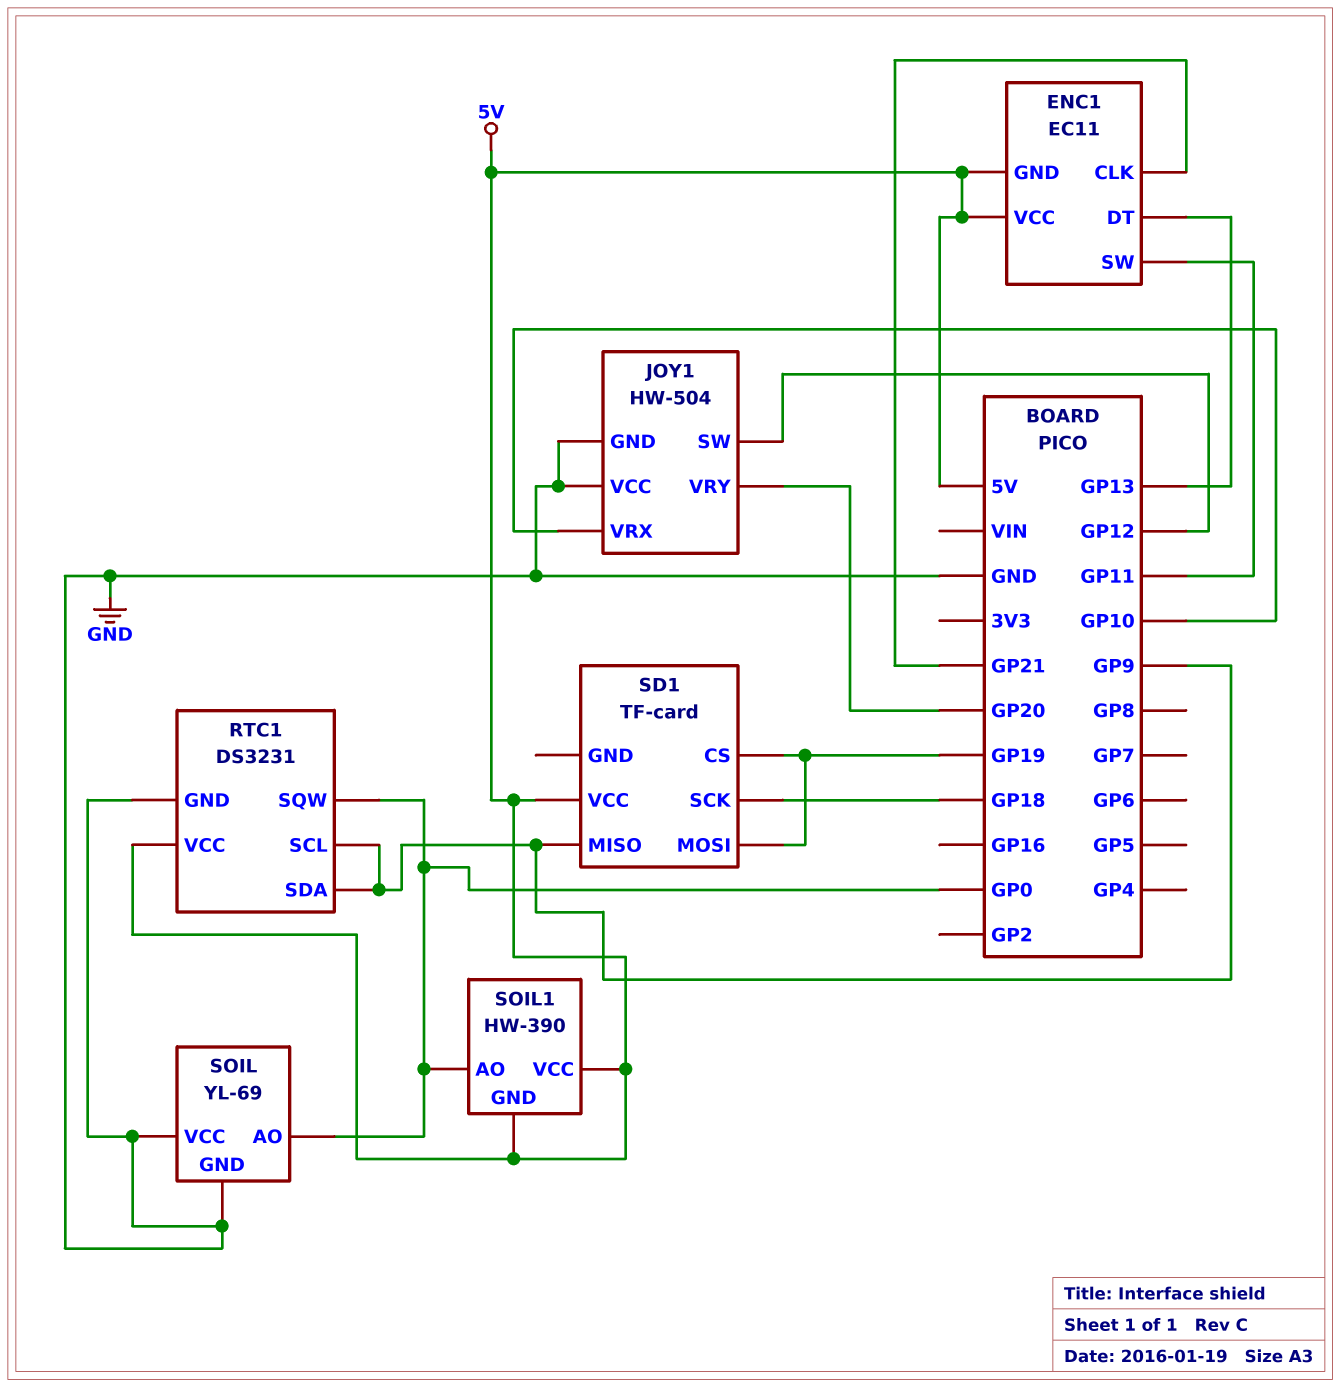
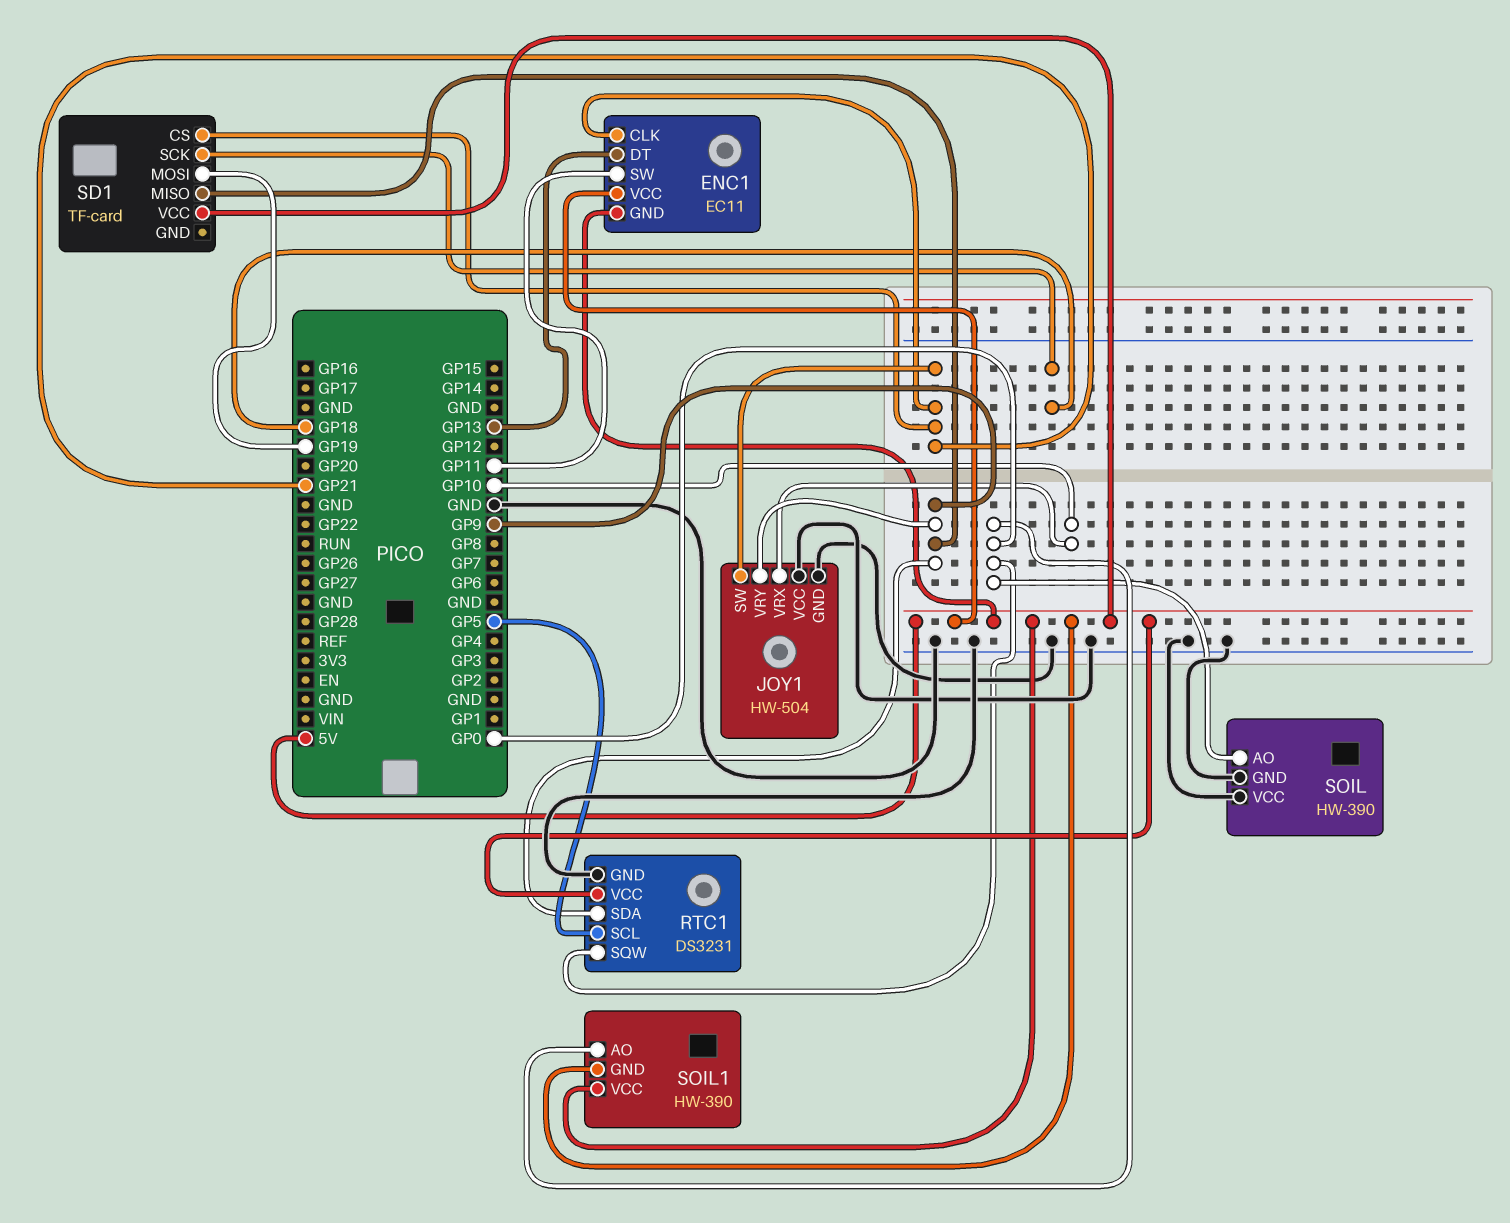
JOY1 pin SW: GP12 -> GP21
JOY1 pin VRY: GP20 -> GP9
RTC1 pin SCL: GP9 -> GP5
SD1 pin CS: GP19 -> GP21
SOIL: YL-69 -> HW-390

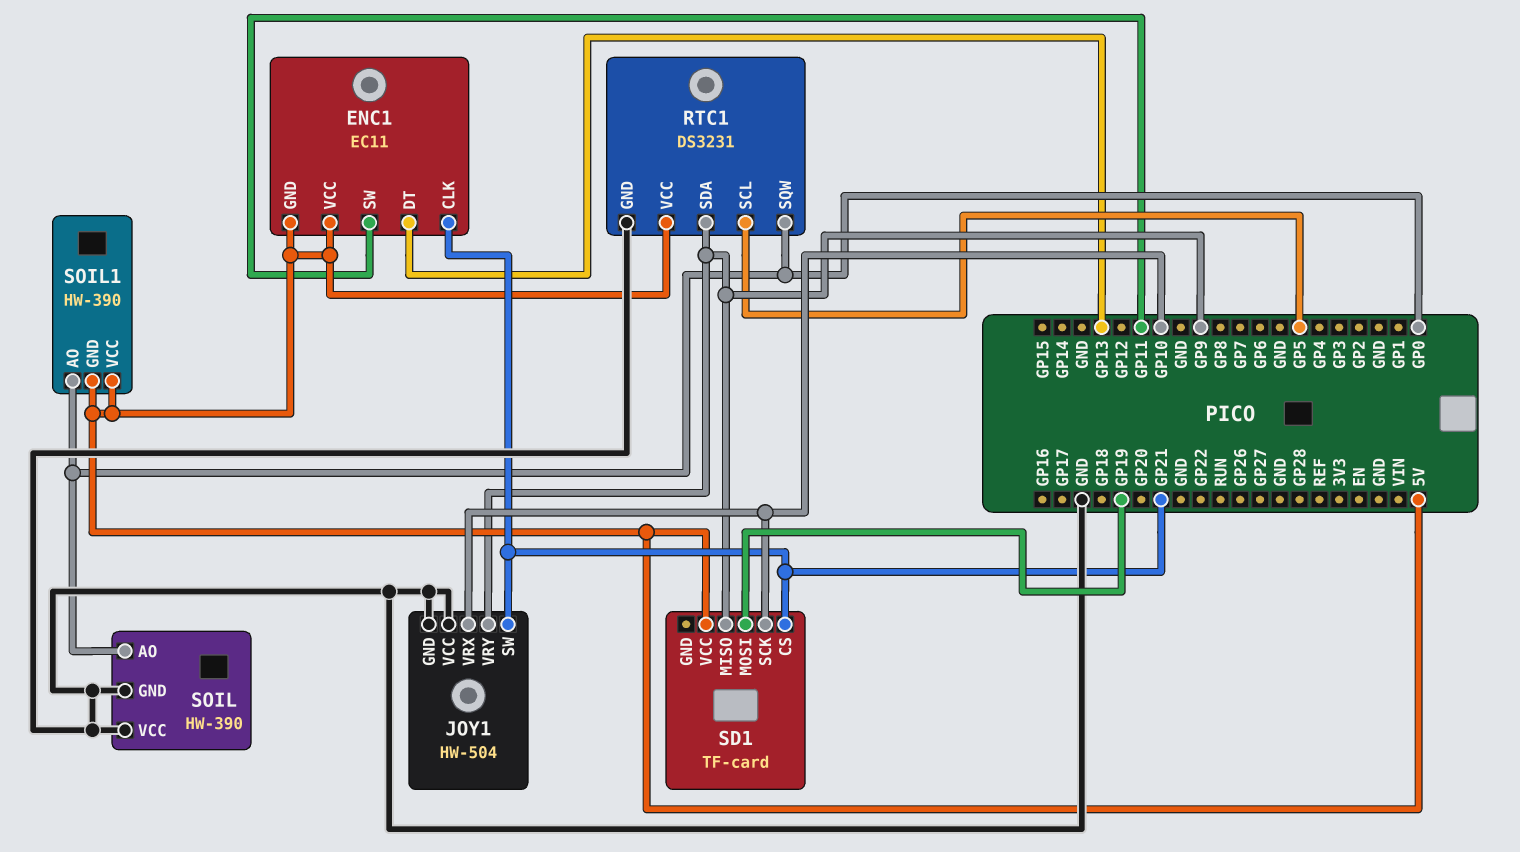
SD1 pin SCK: GP18 -> GP10

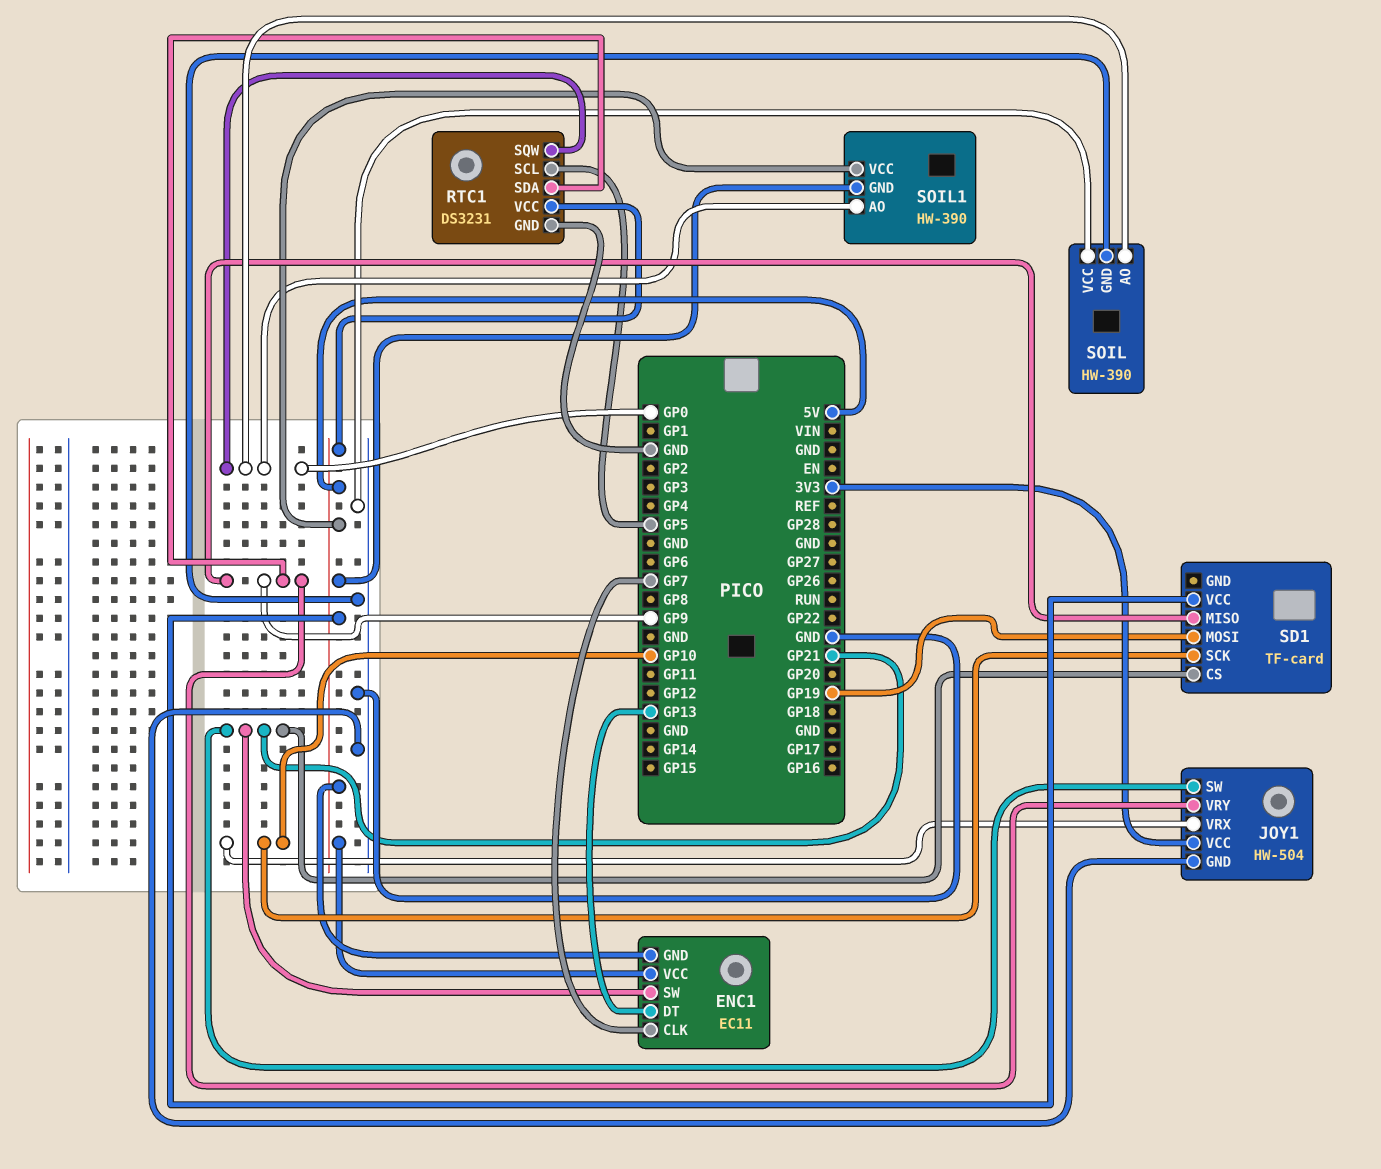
ENC1 pin CLK: GP21 -> GP7
ENC1 pin SW: GP11 -> GP21
JOY1 pin VCC: GND -> 3V3

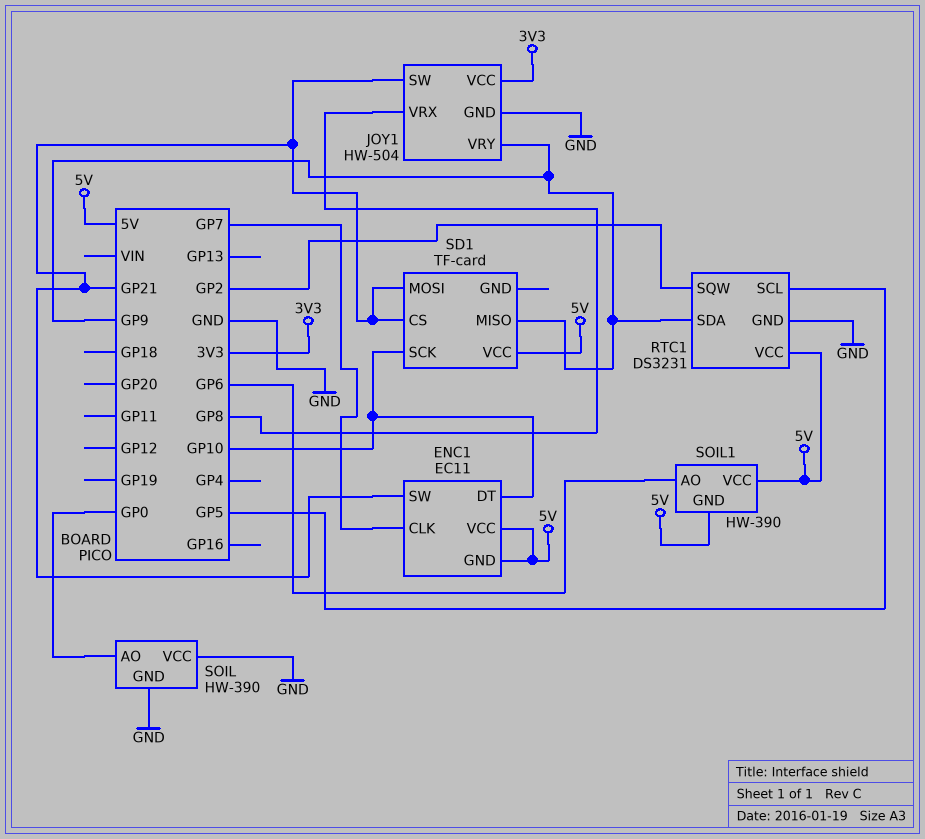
ENC1 pin DT: GP13 -> GP10
JOY1 pin VRX: GP10 -> GP8
RTC1 pin SQW: GP0 -> GP2
SD1 pin MOSI: GP19 -> GP21
SOIL1 pin AO: GP0 -> GP6

